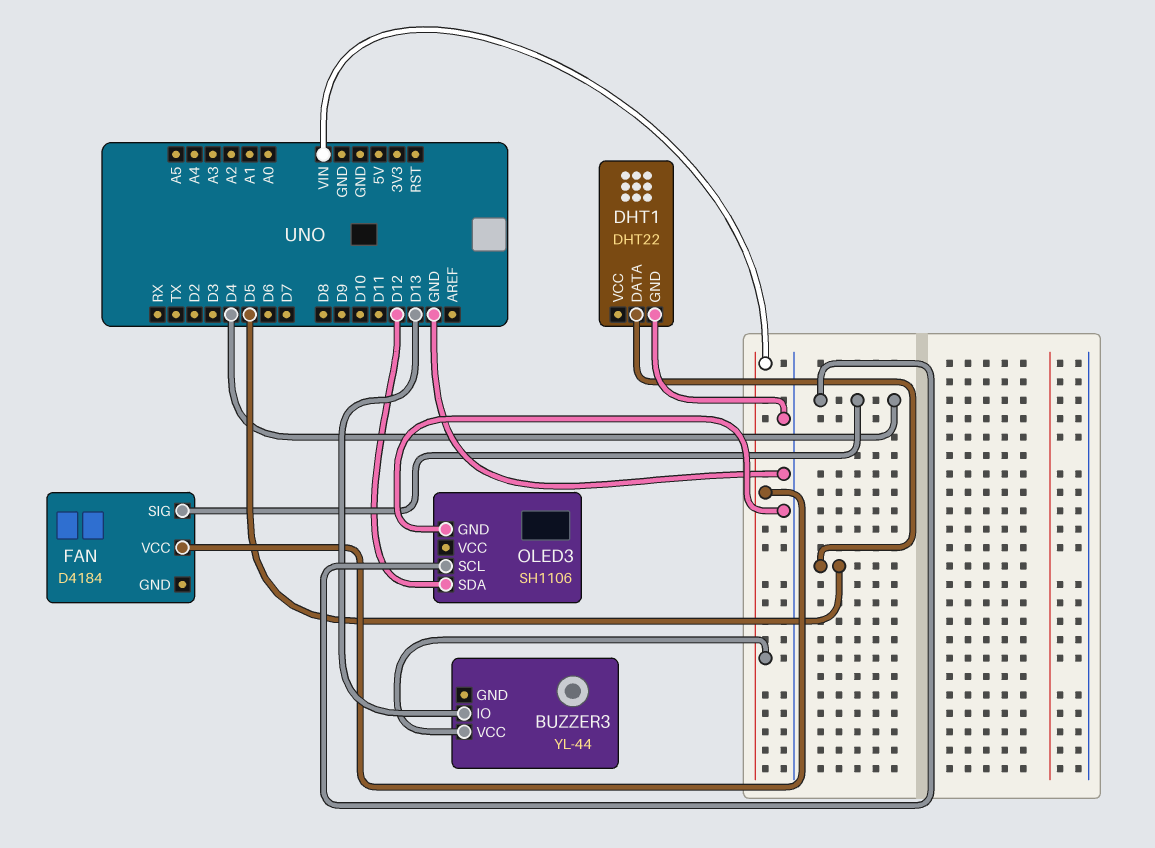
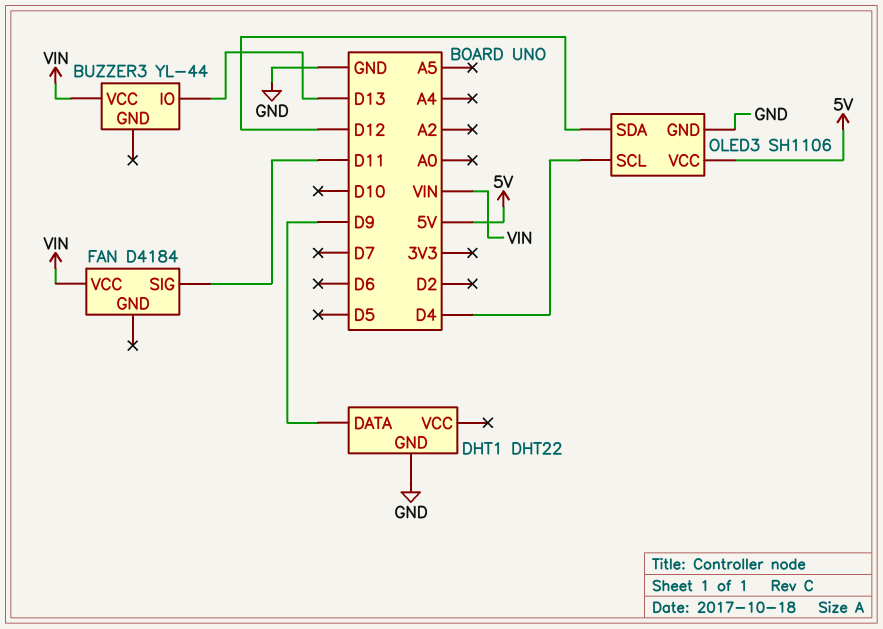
DHT1 pin DATA: D5 -> D9
FAN pin SIG: D4 -> D11
OLED3 pin VCC: none -> 5V

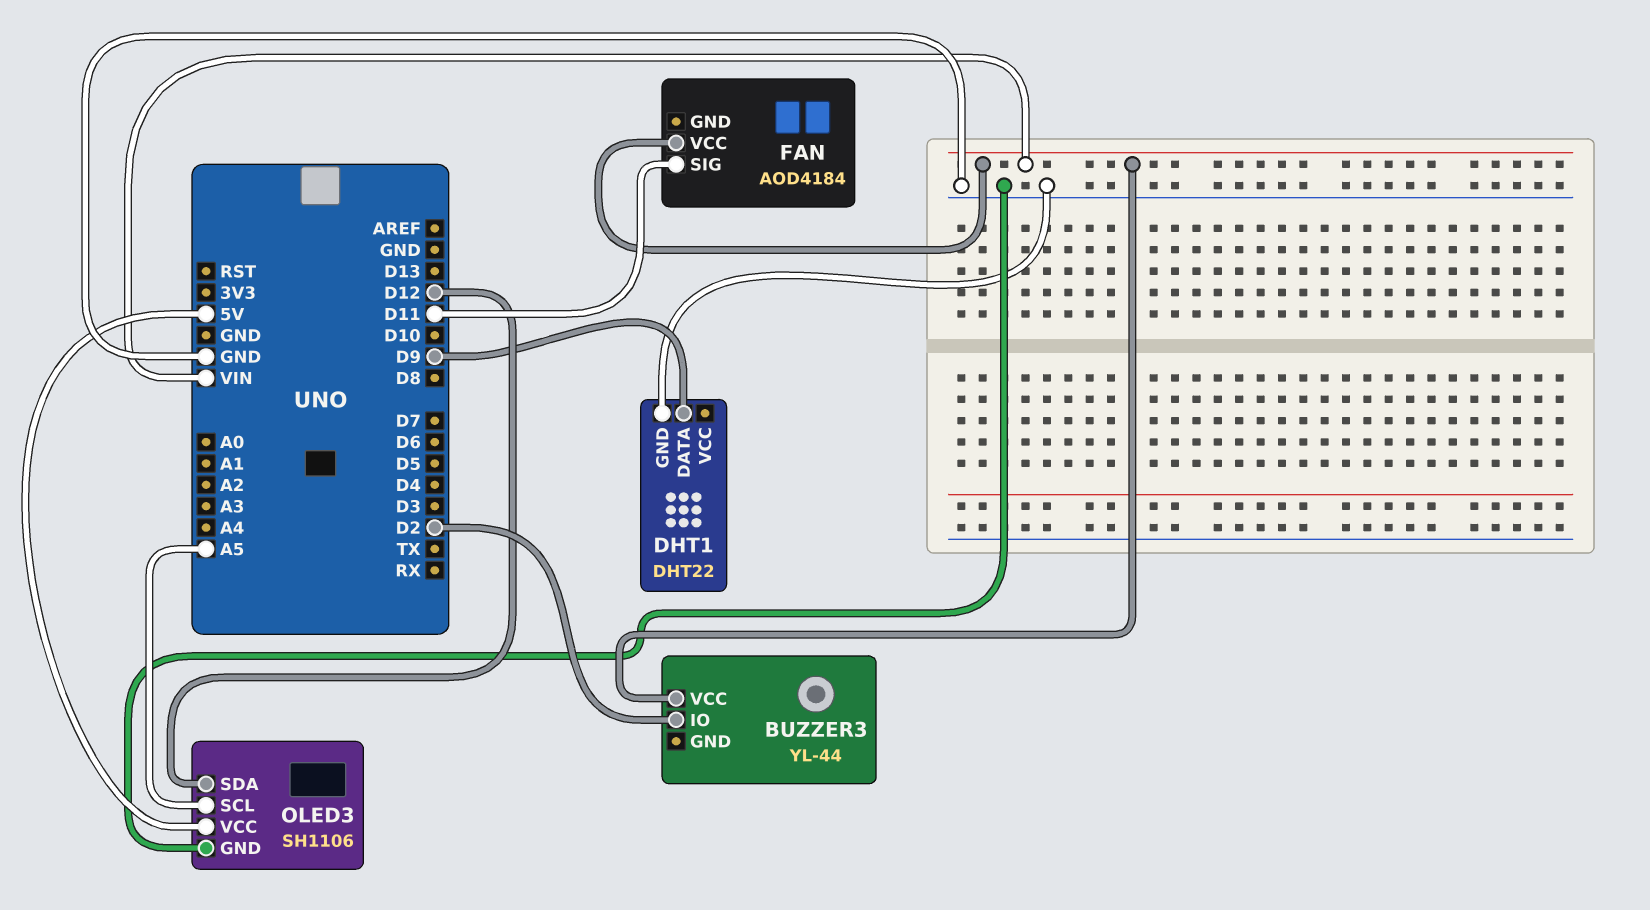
BUZZER3 pin IO: D13 -> D2
FAN: D4184 -> AOD4184
OLED3 pin SCL: D4 -> A5

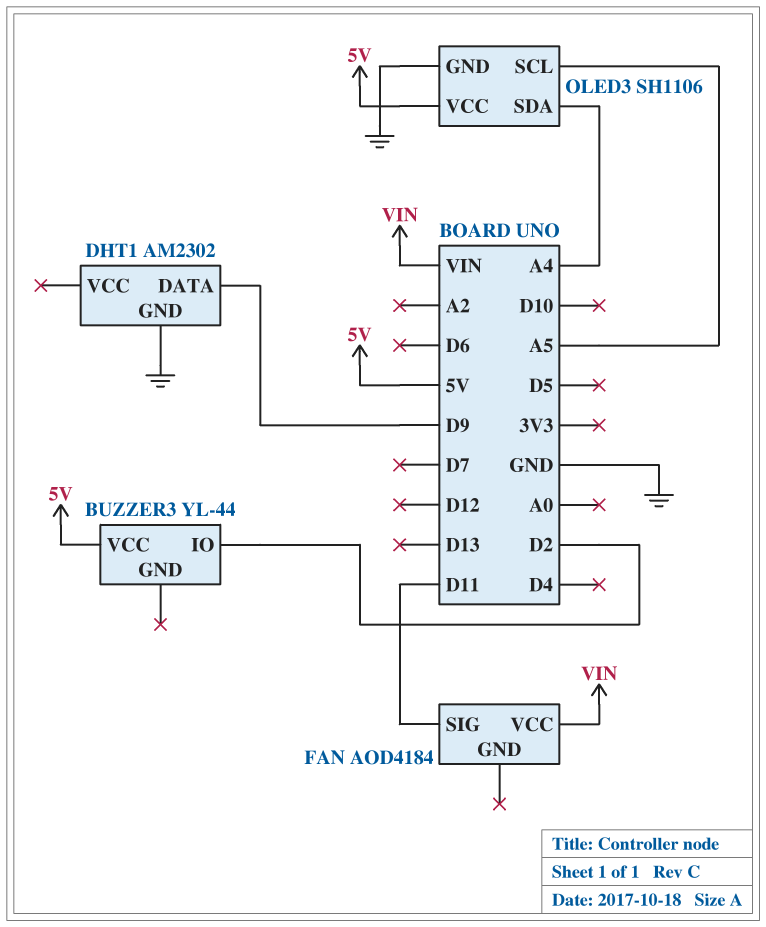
BUZZER3 pin VCC: VIN -> 5V
DHT1: DHT22 -> AM2302
OLED3 pin SDA: D12 -> A4

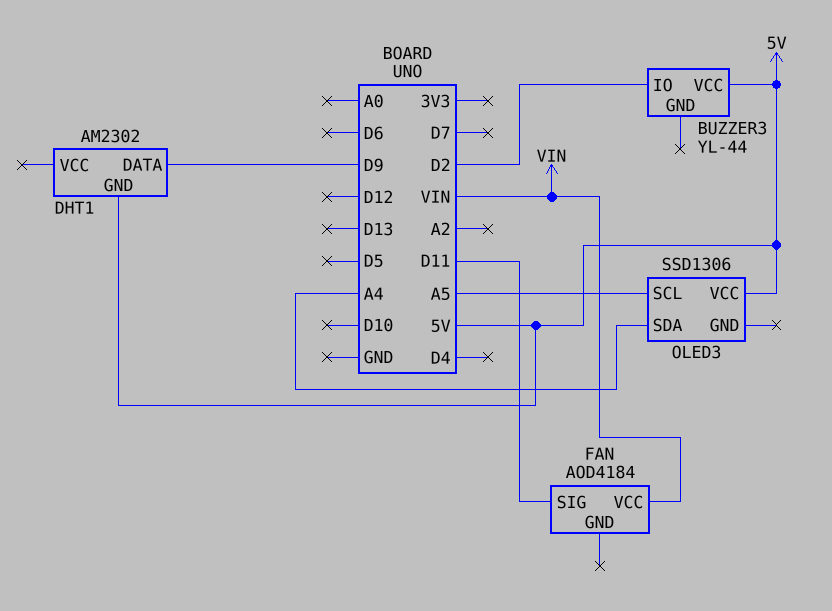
DHT1 pin GND: GND -> 5V
OLED3: SH1106 -> SSD1306
OLED3 pin GND: GND -> none

